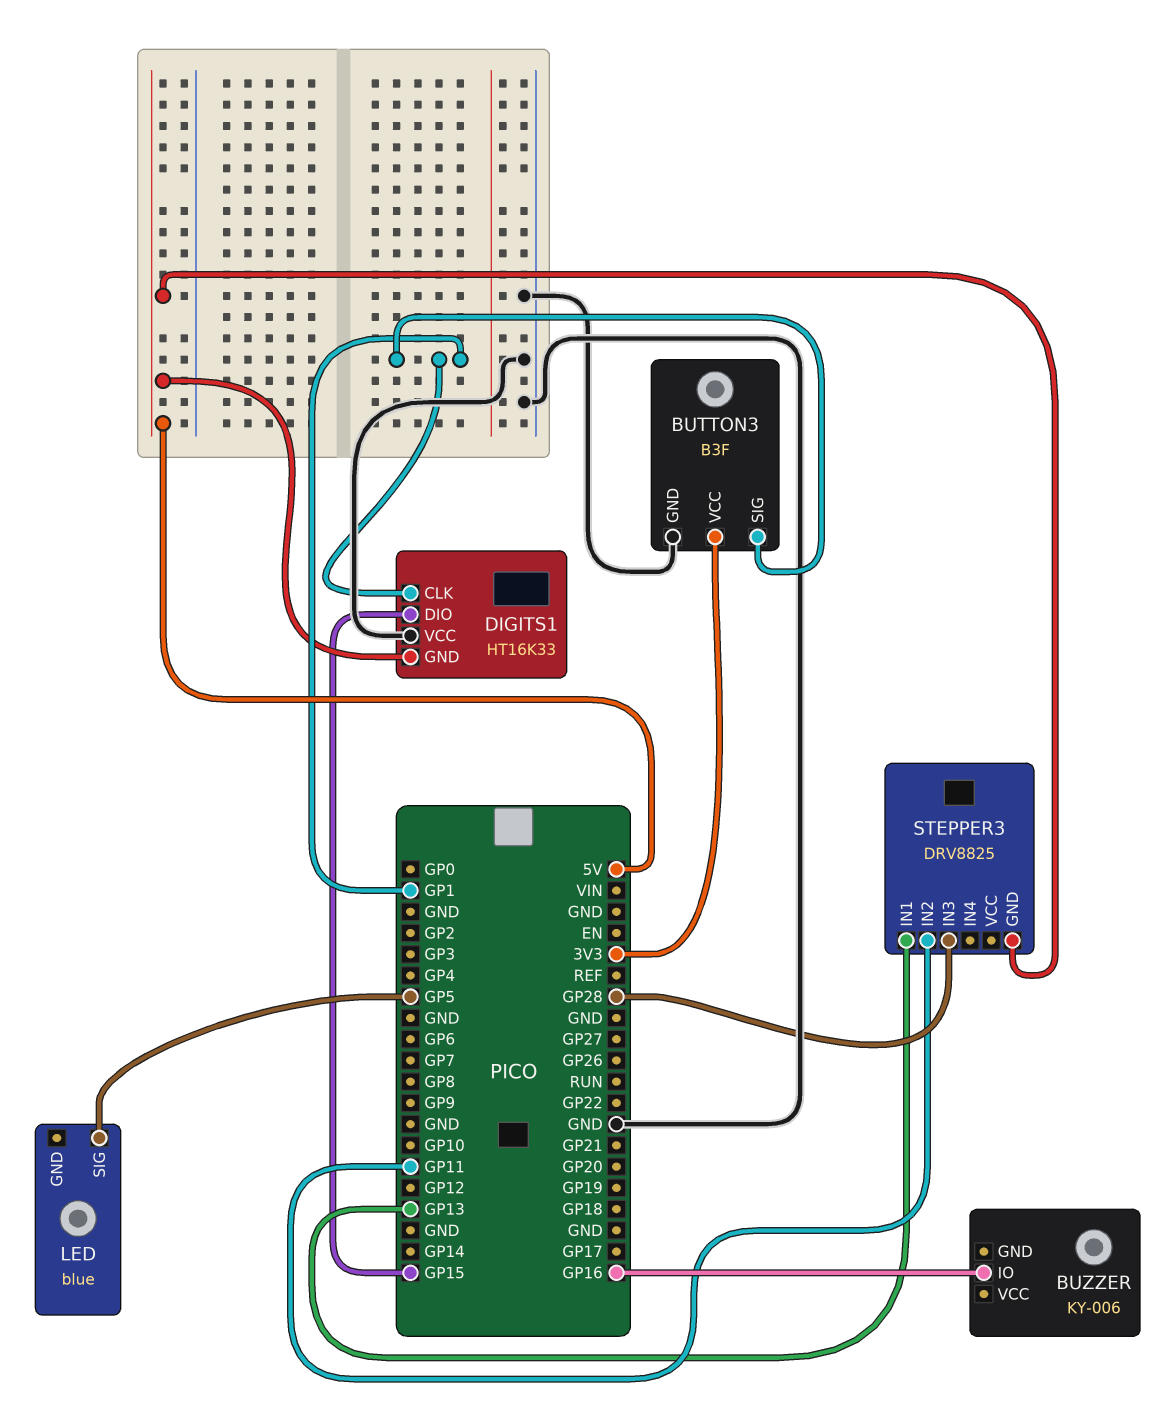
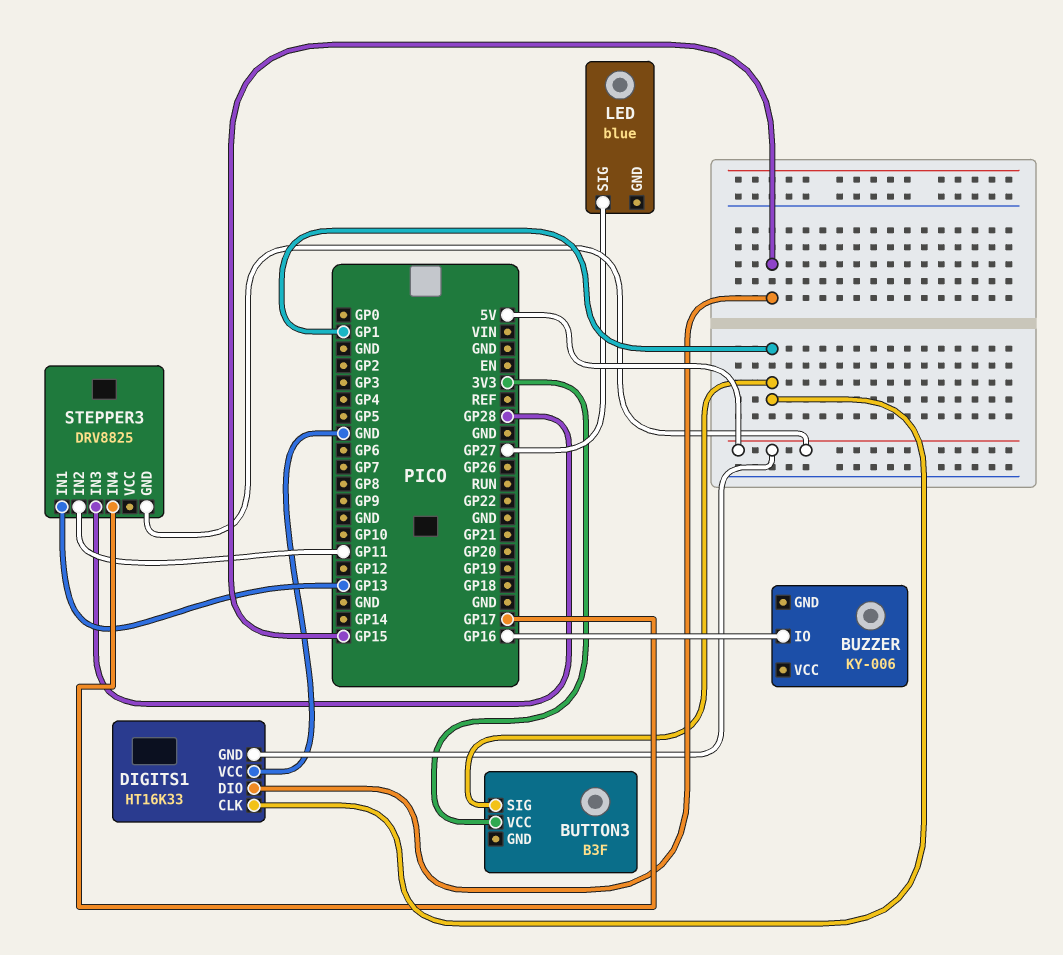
BUTTON3 pin GND: GND -> none
LED pin SIG: GP5 -> GP27
STEPPER3 pin IN4: none -> GP17

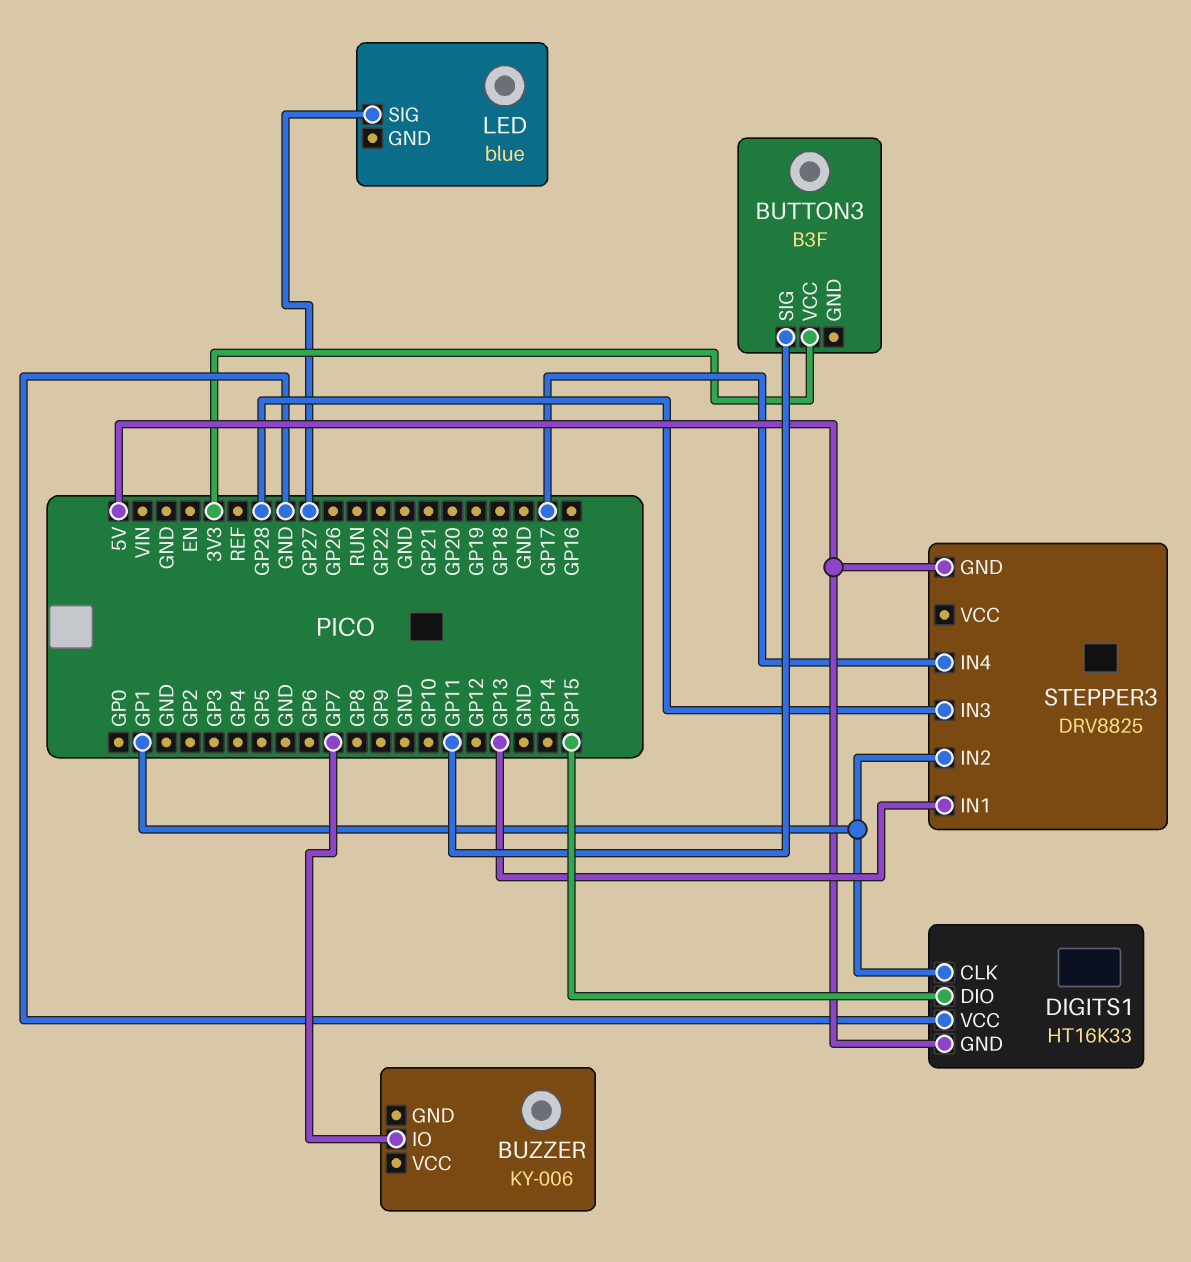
BUTTON3 pin SIG: GP1 -> GP11
BUZZER pin IO: GP16 -> GP7
STEPPER3 pin IN2: GP11 -> GP1

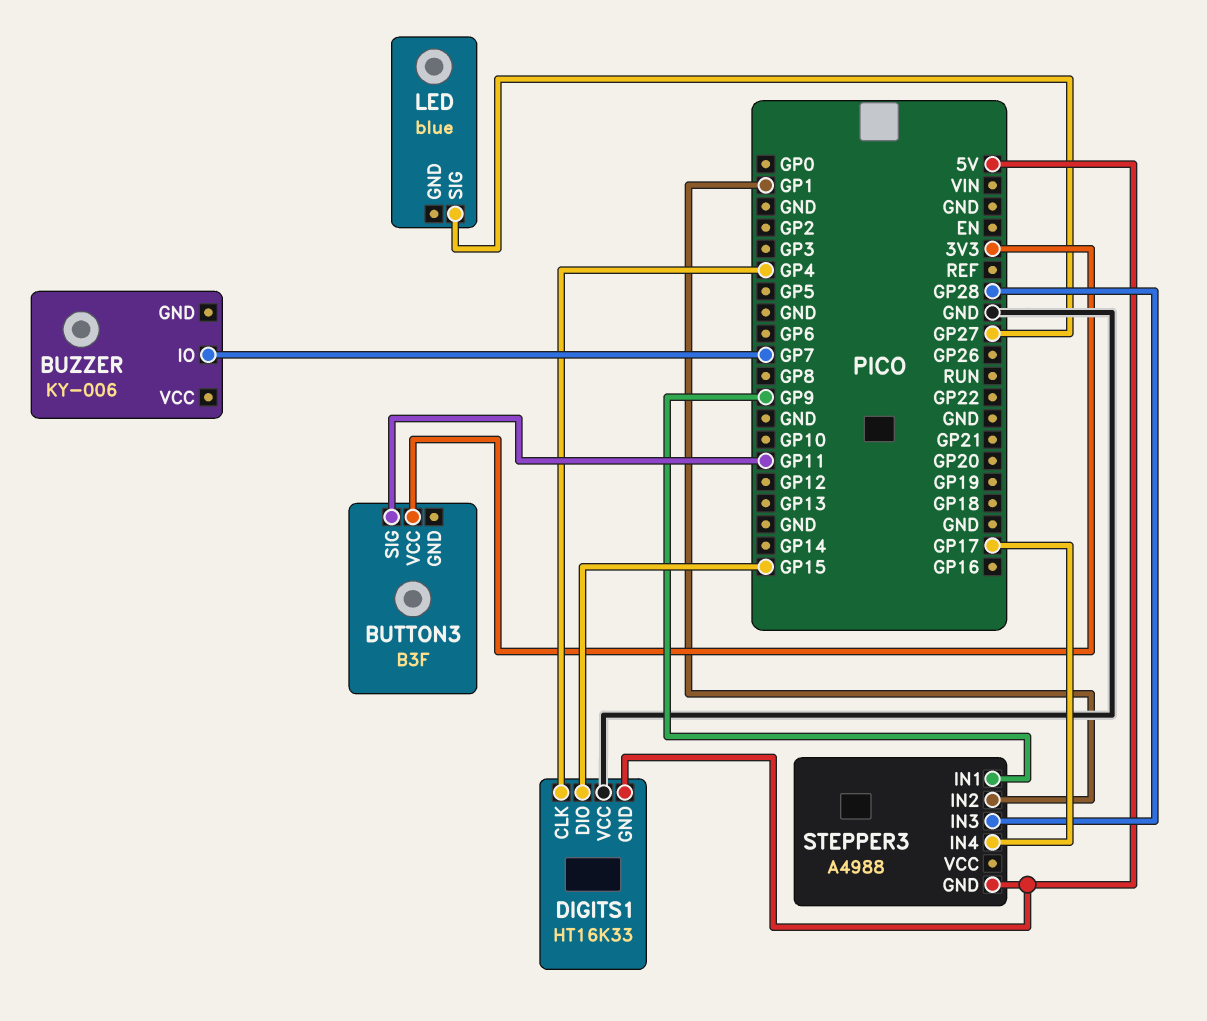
DIGITS1 pin CLK: GP1 -> GP4
STEPPER3: DRV8825 -> A4988
STEPPER3 pin IN1: GP13 -> GP9

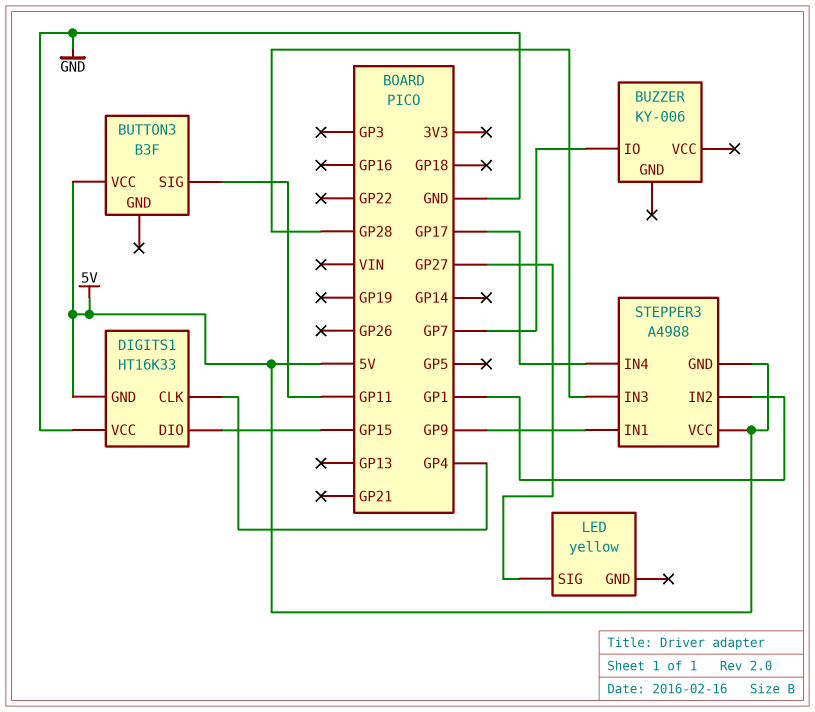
BUTTON3 pin VCC: 3V3 -> 5V
LED: blue -> yellow
STEPPER3 pin VCC: none -> 5V

